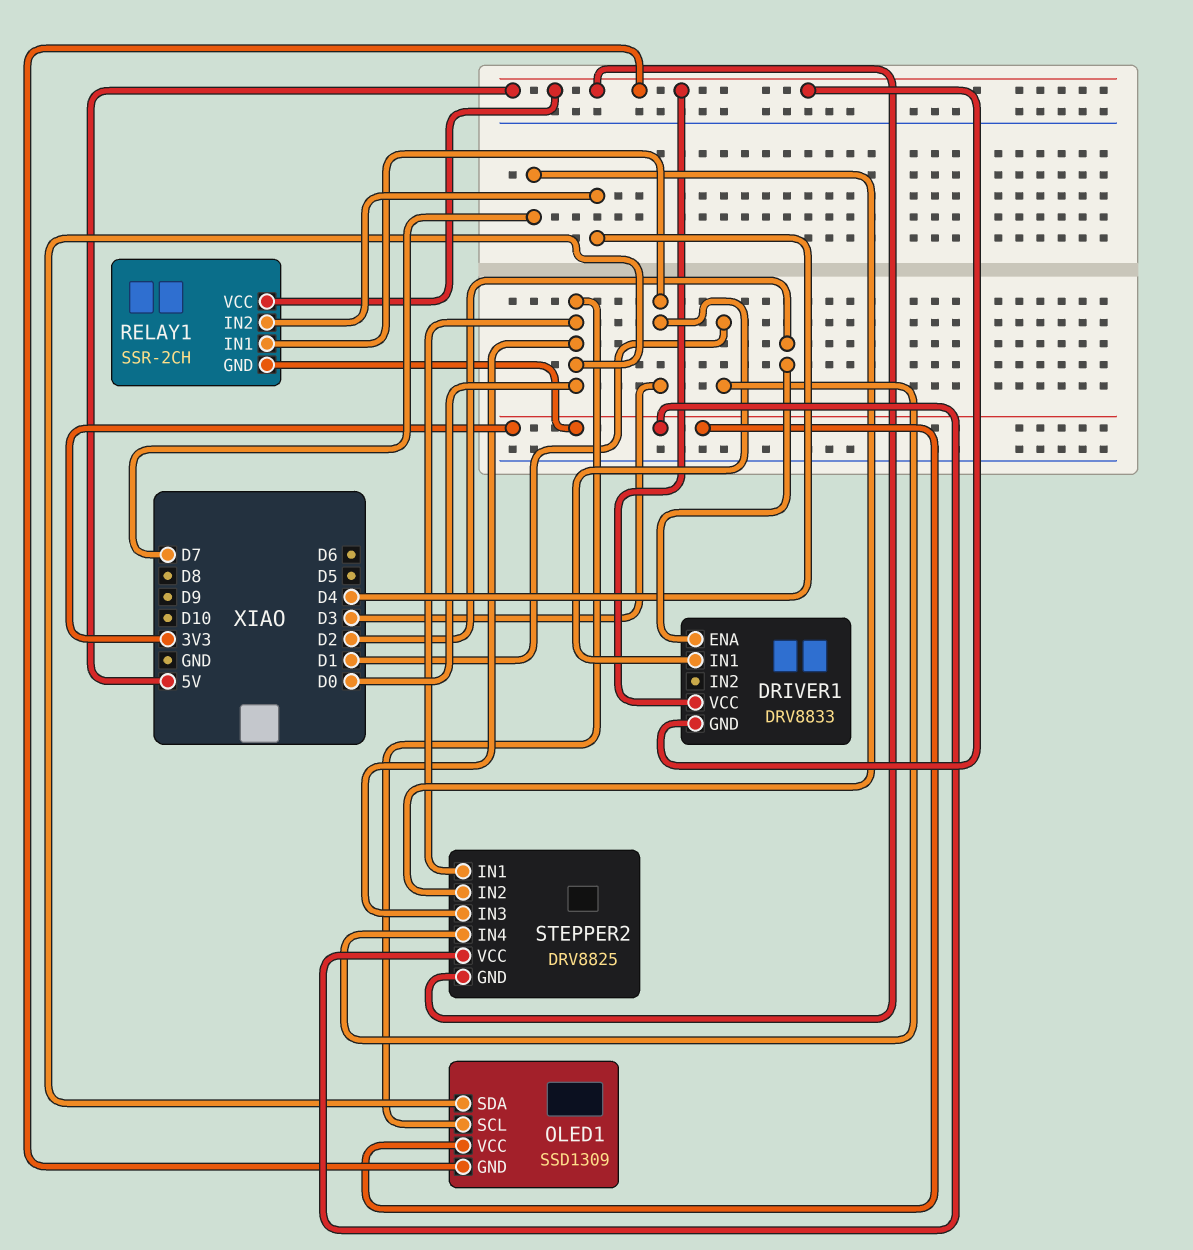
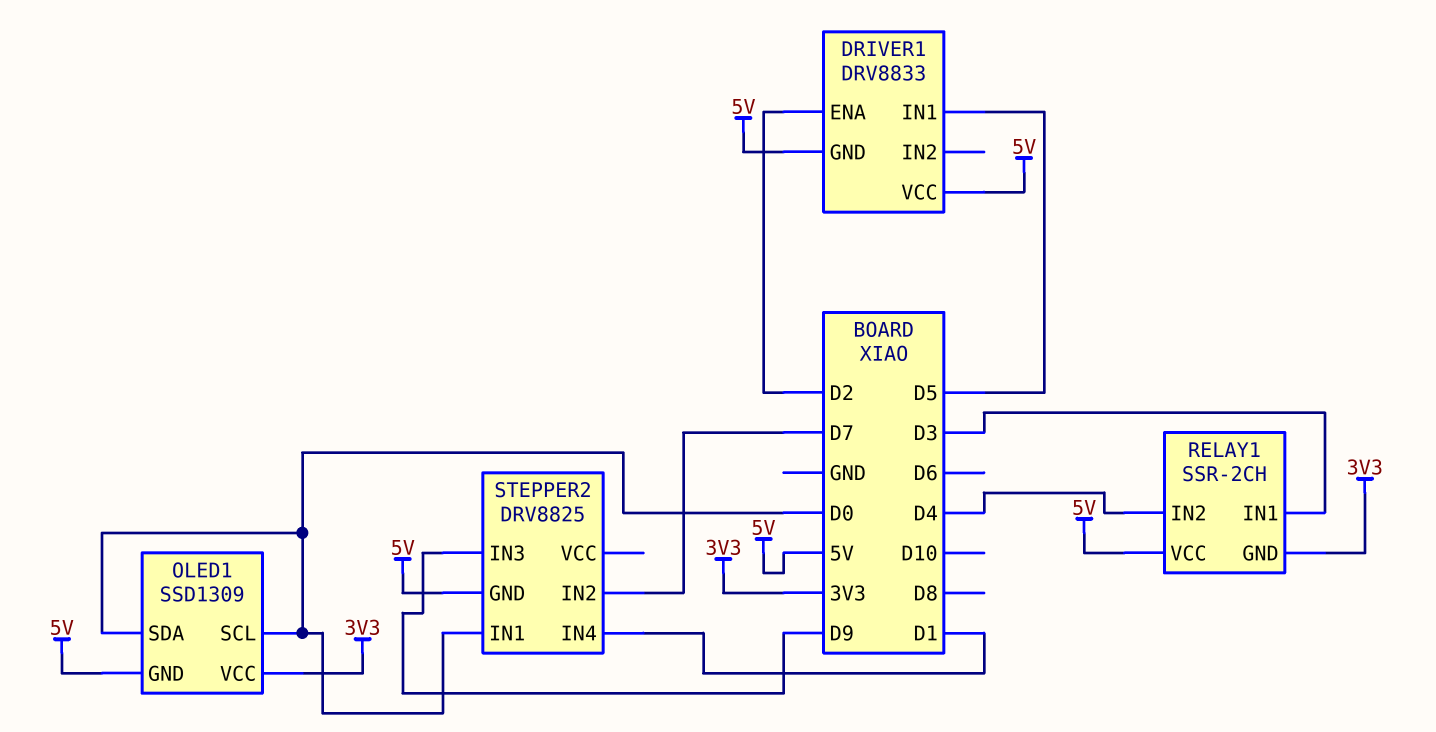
DRIVER1 pin IN1: D3 -> D5
STEPPER2 pin IN3: D0 -> D9
STEPPER2 pin VCC: 3V3 -> none

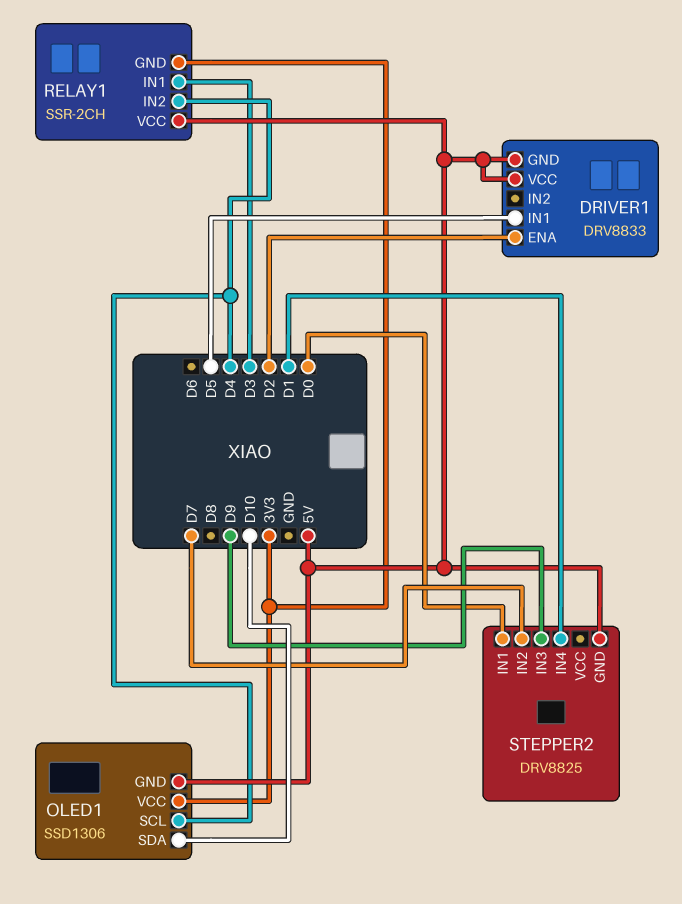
OLED1: SSD1309 -> SSD1306
OLED1 pin SCL: D0 -> D4
OLED1 pin SDA: D0 -> D10

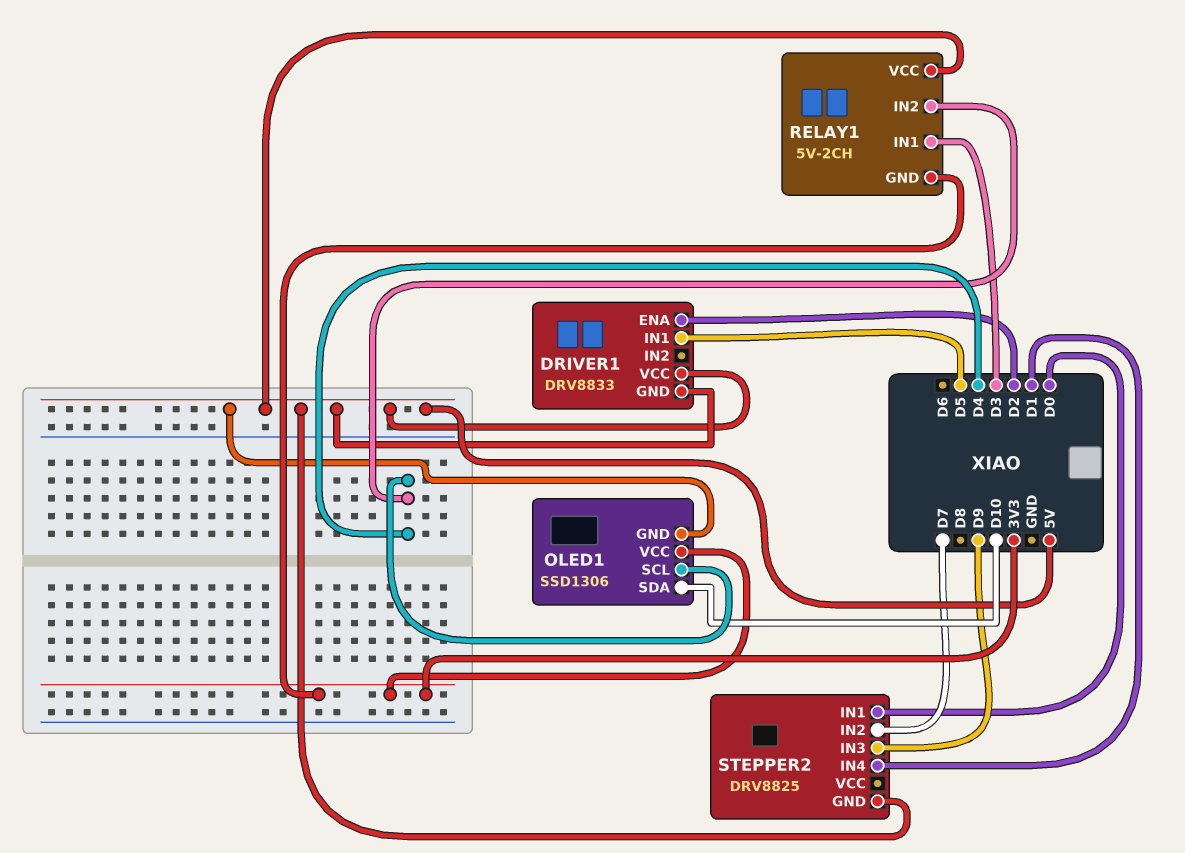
RELAY1: SSR-2CH -> 5V-2CH

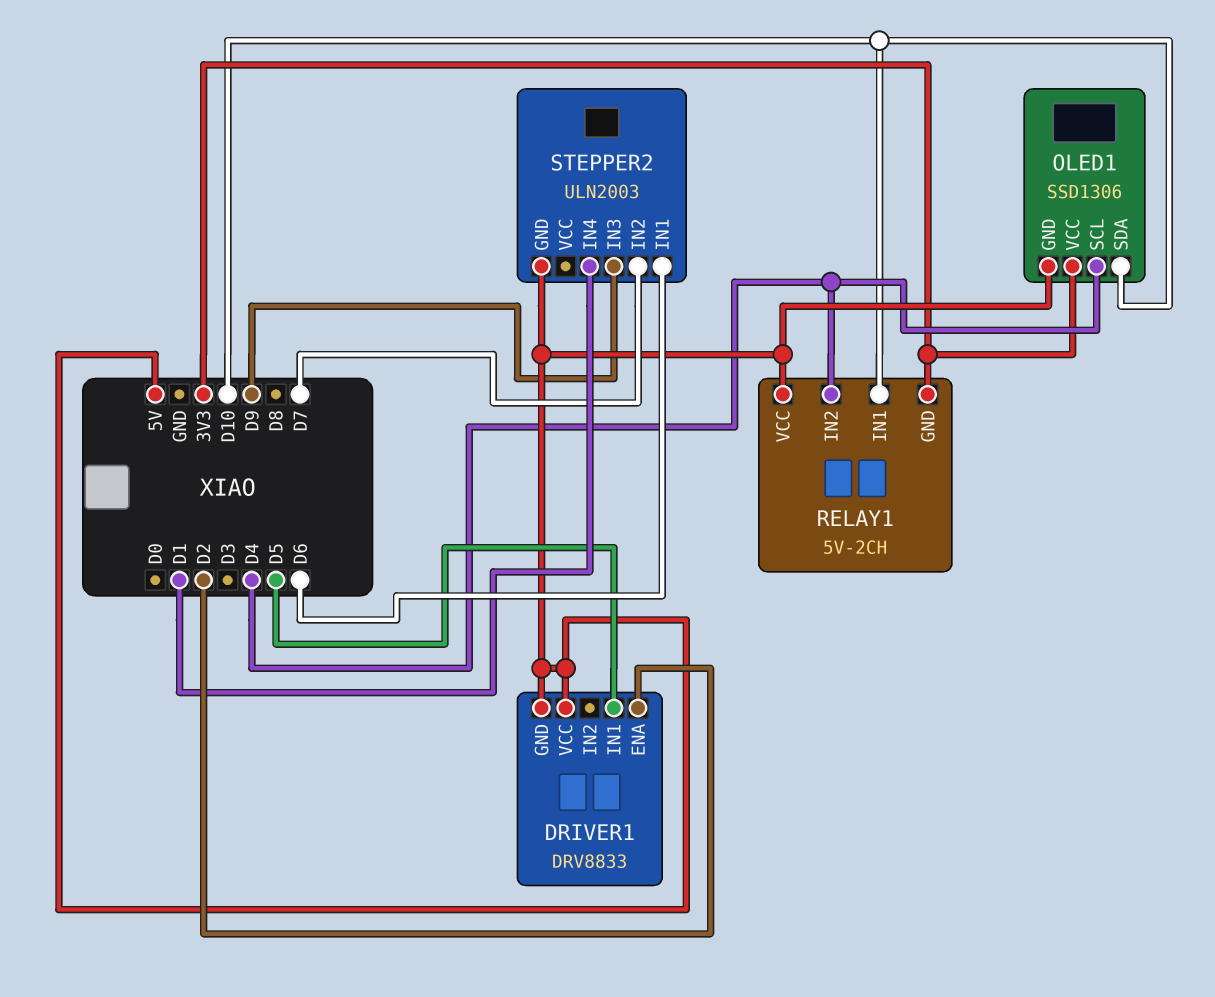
RELAY1 pin IN1: D3 -> D10
STEPPER2: DRV8825 -> ULN2003
STEPPER2 pin IN1: D0 -> D6

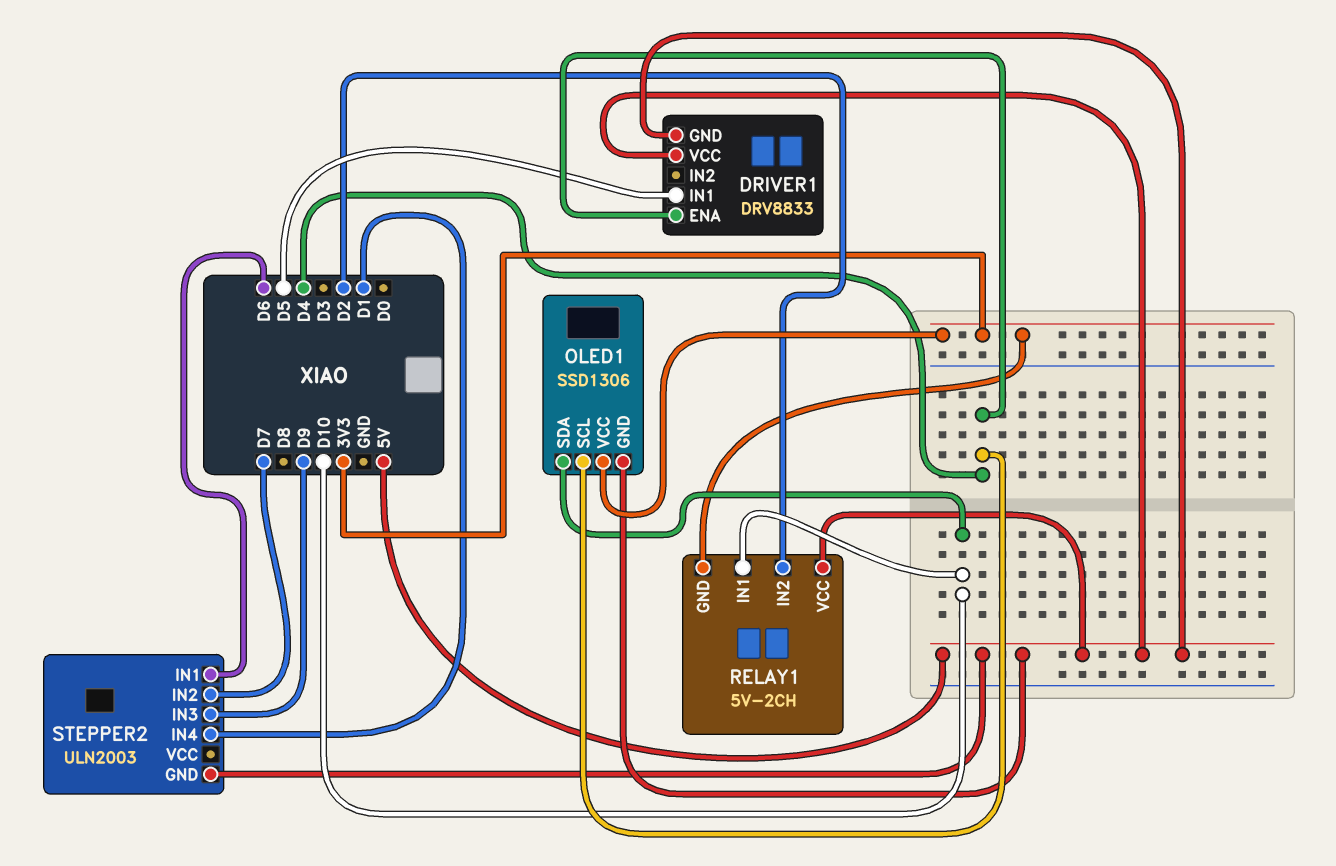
DRIVER1 pin ENA: D2 -> D4
RELAY1 pin IN2: D4 -> D2

